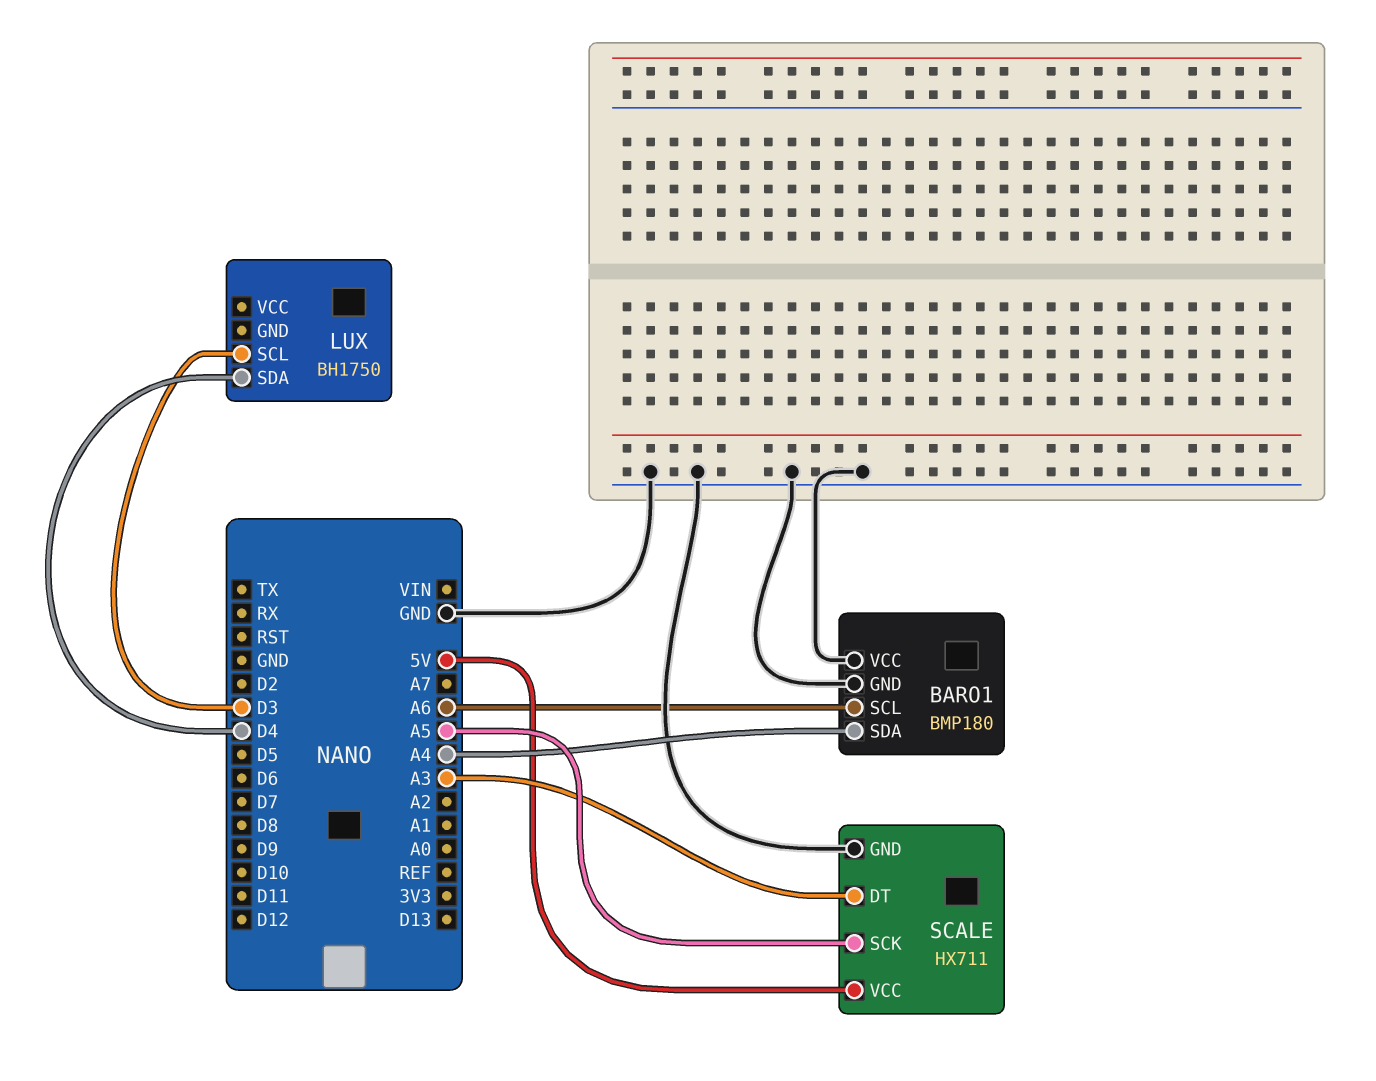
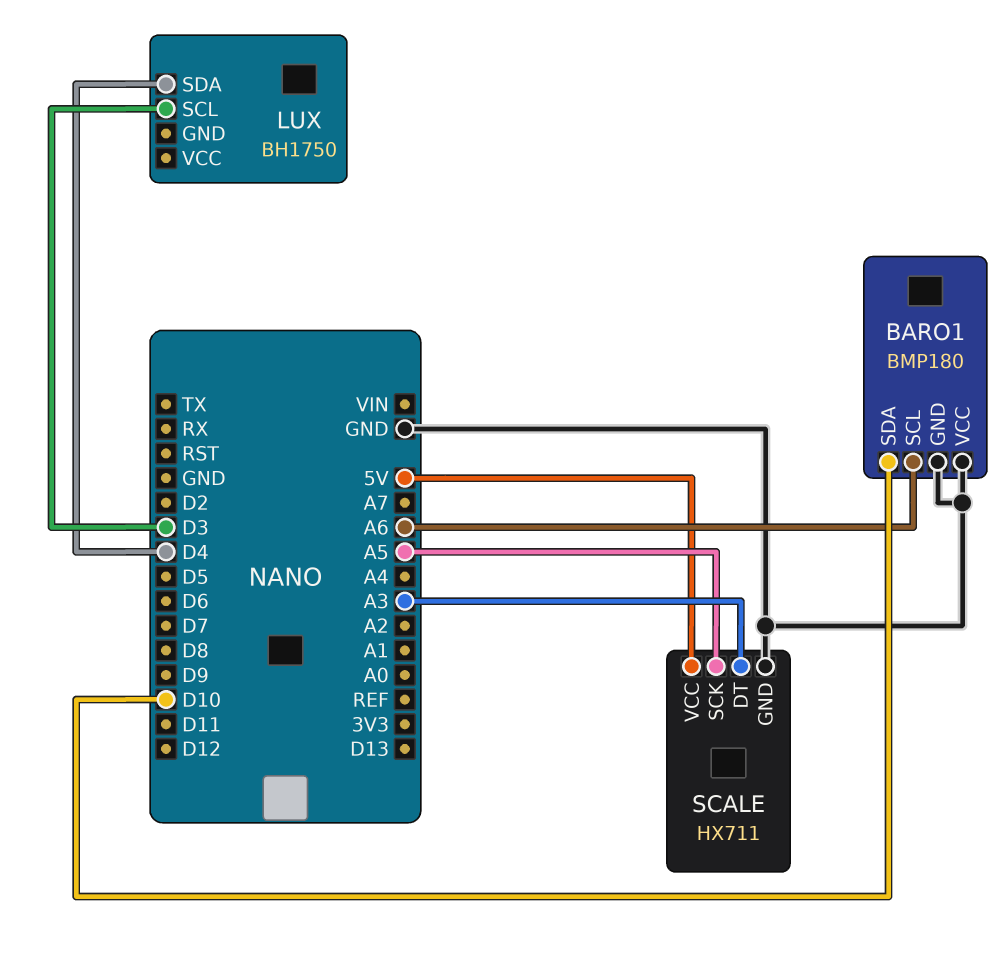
BARO1 pin SDA: A4 -> D10

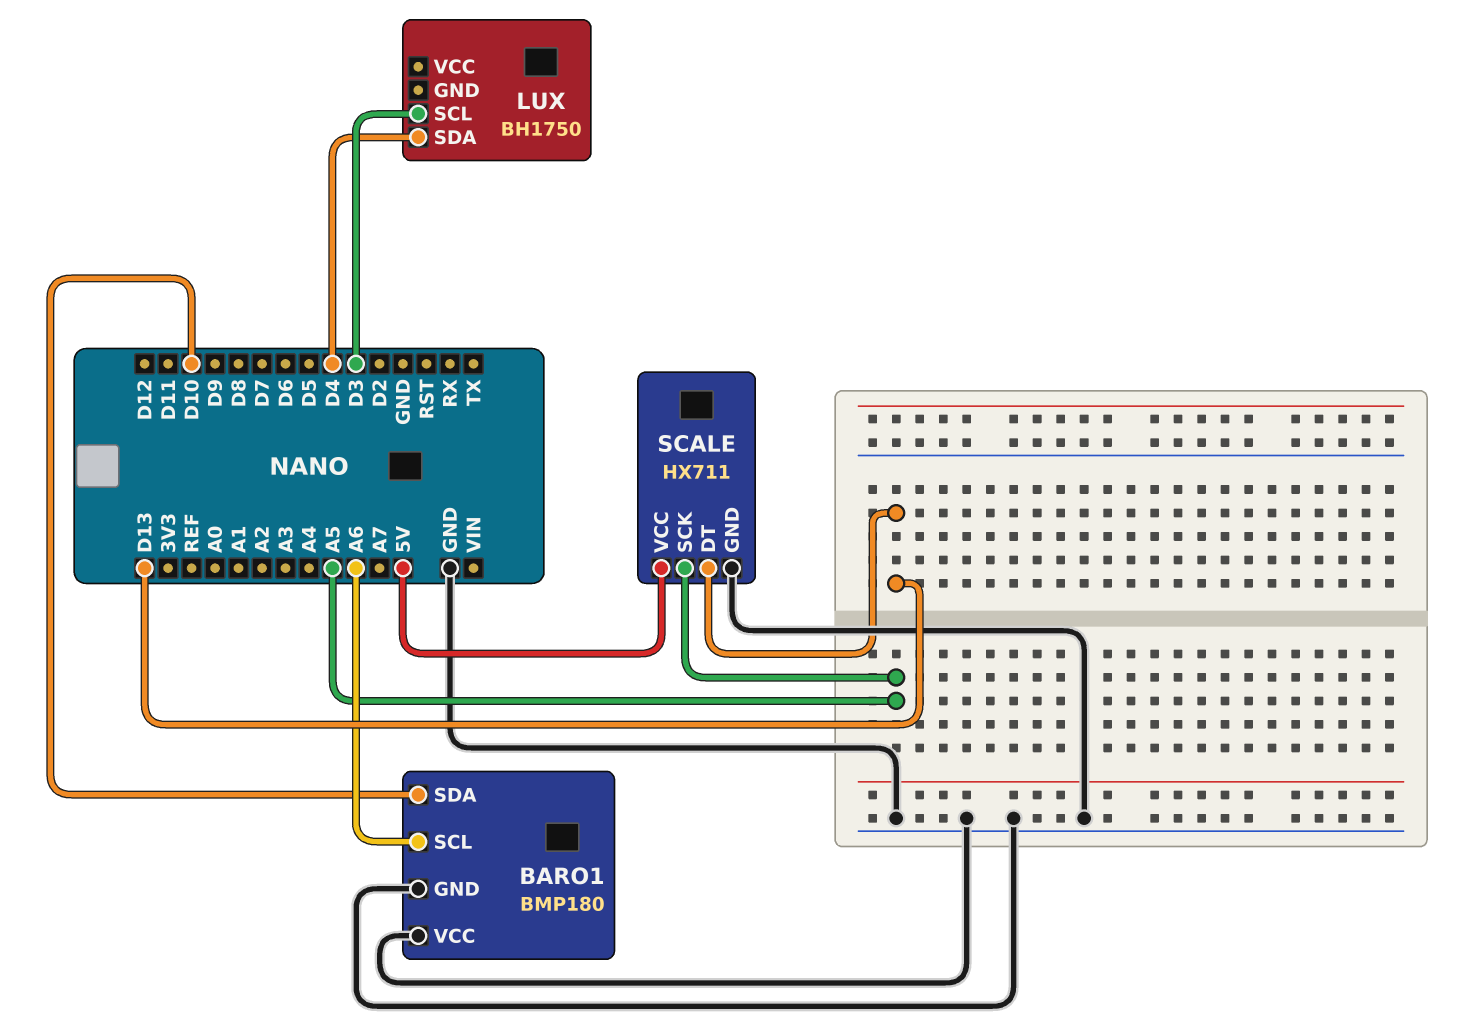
SCALE pin DT: A3 -> D13

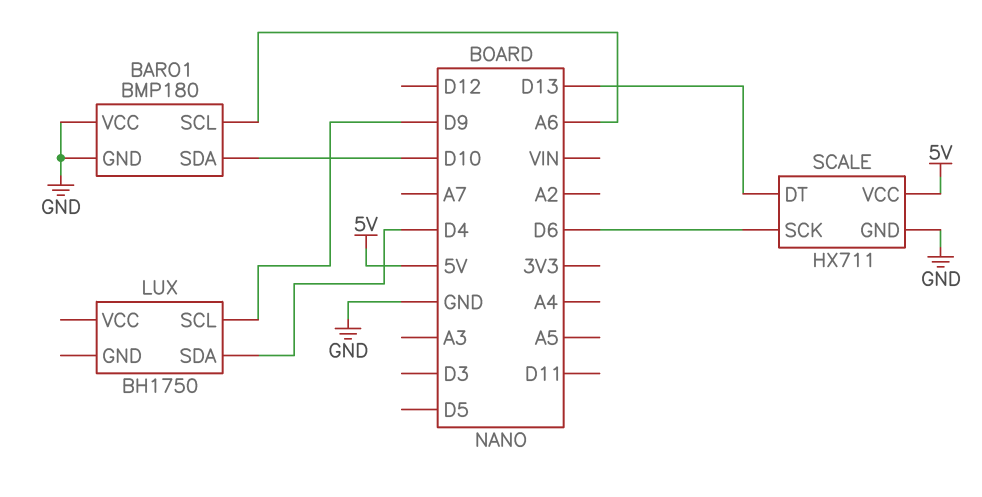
LUX pin SCL: D3 -> D9
SCALE pin SCK: A5 -> D6

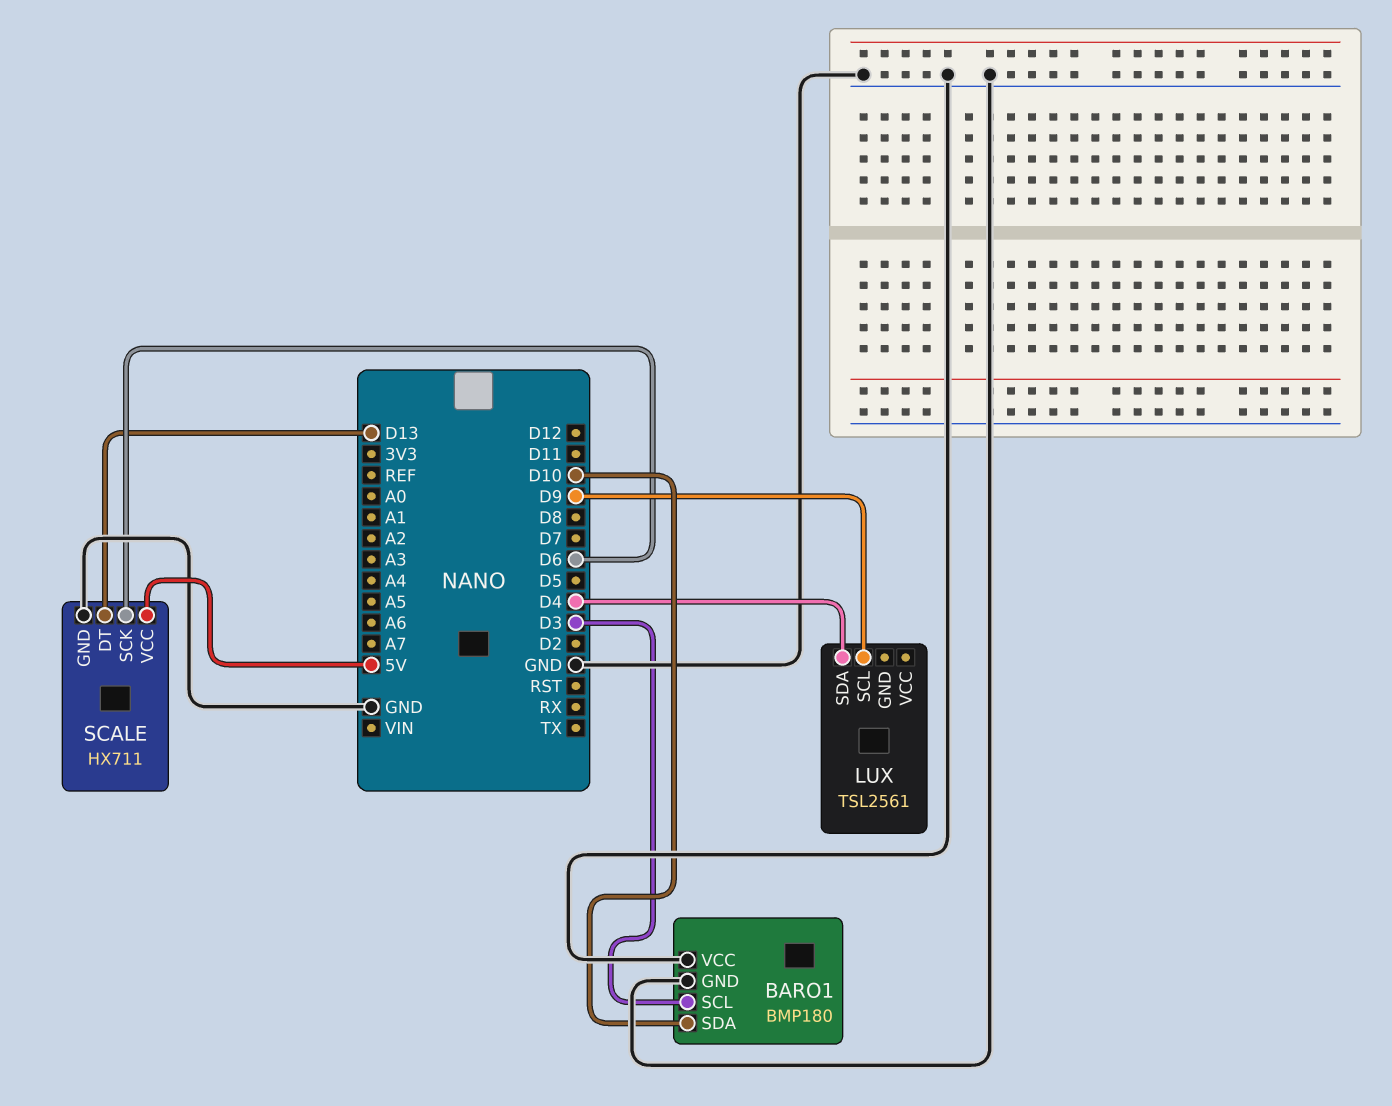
BARO1 pin SCL: A6 -> D3
LUX: BH1750 -> TSL2561

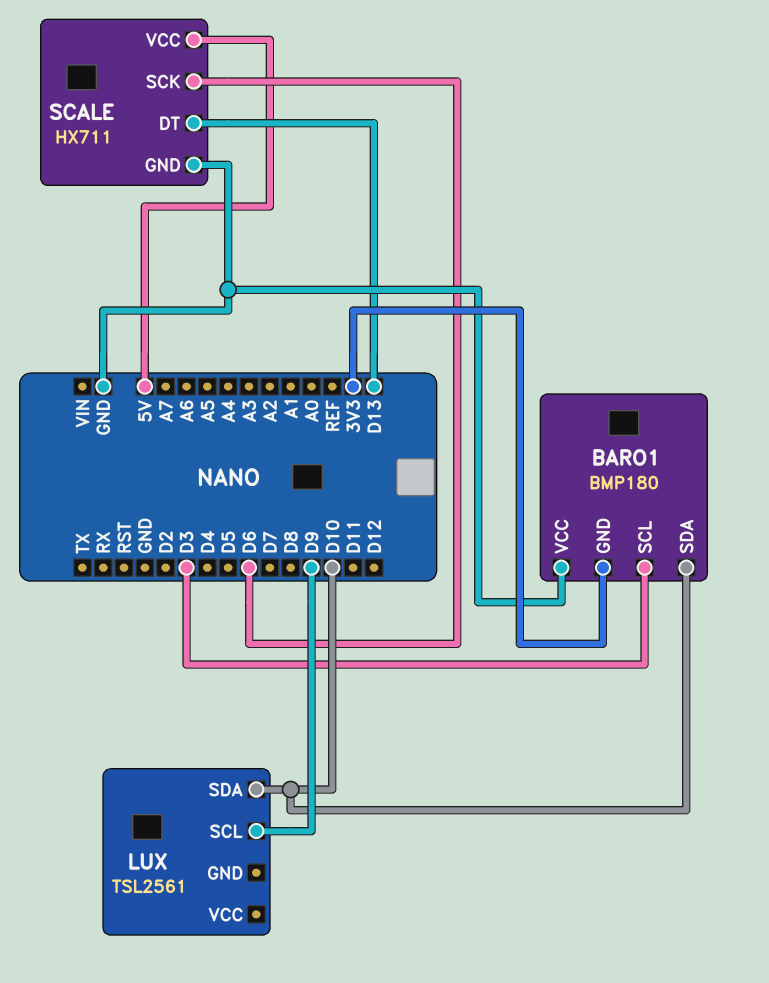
BARO1 pin GND: GND -> 3V3
LUX pin SDA: D4 -> D10

